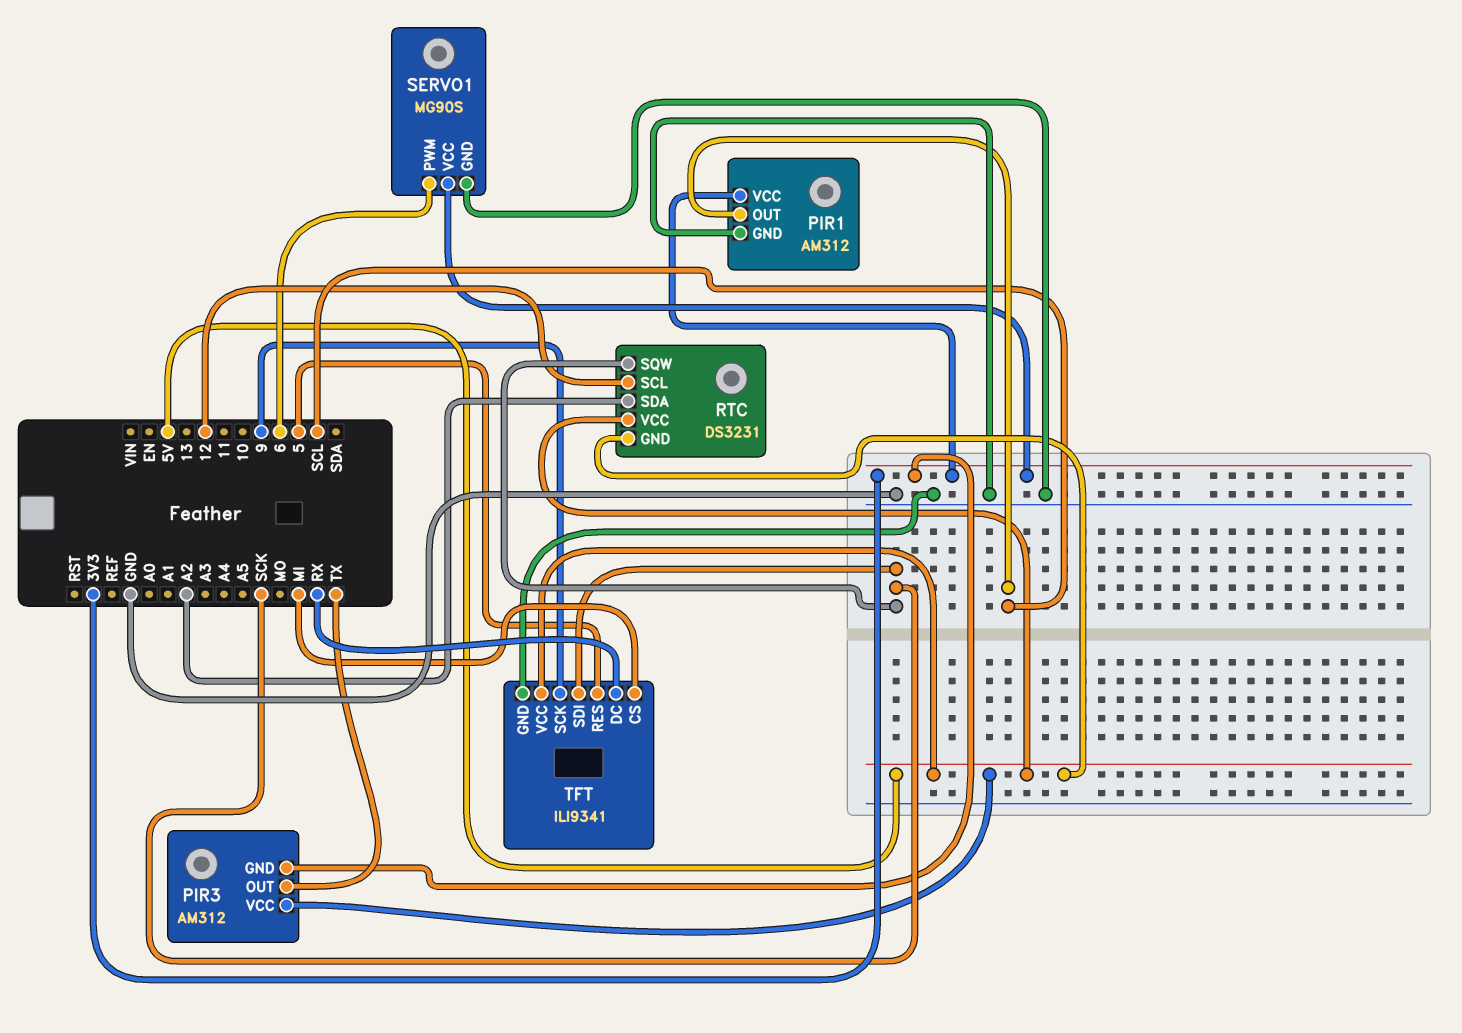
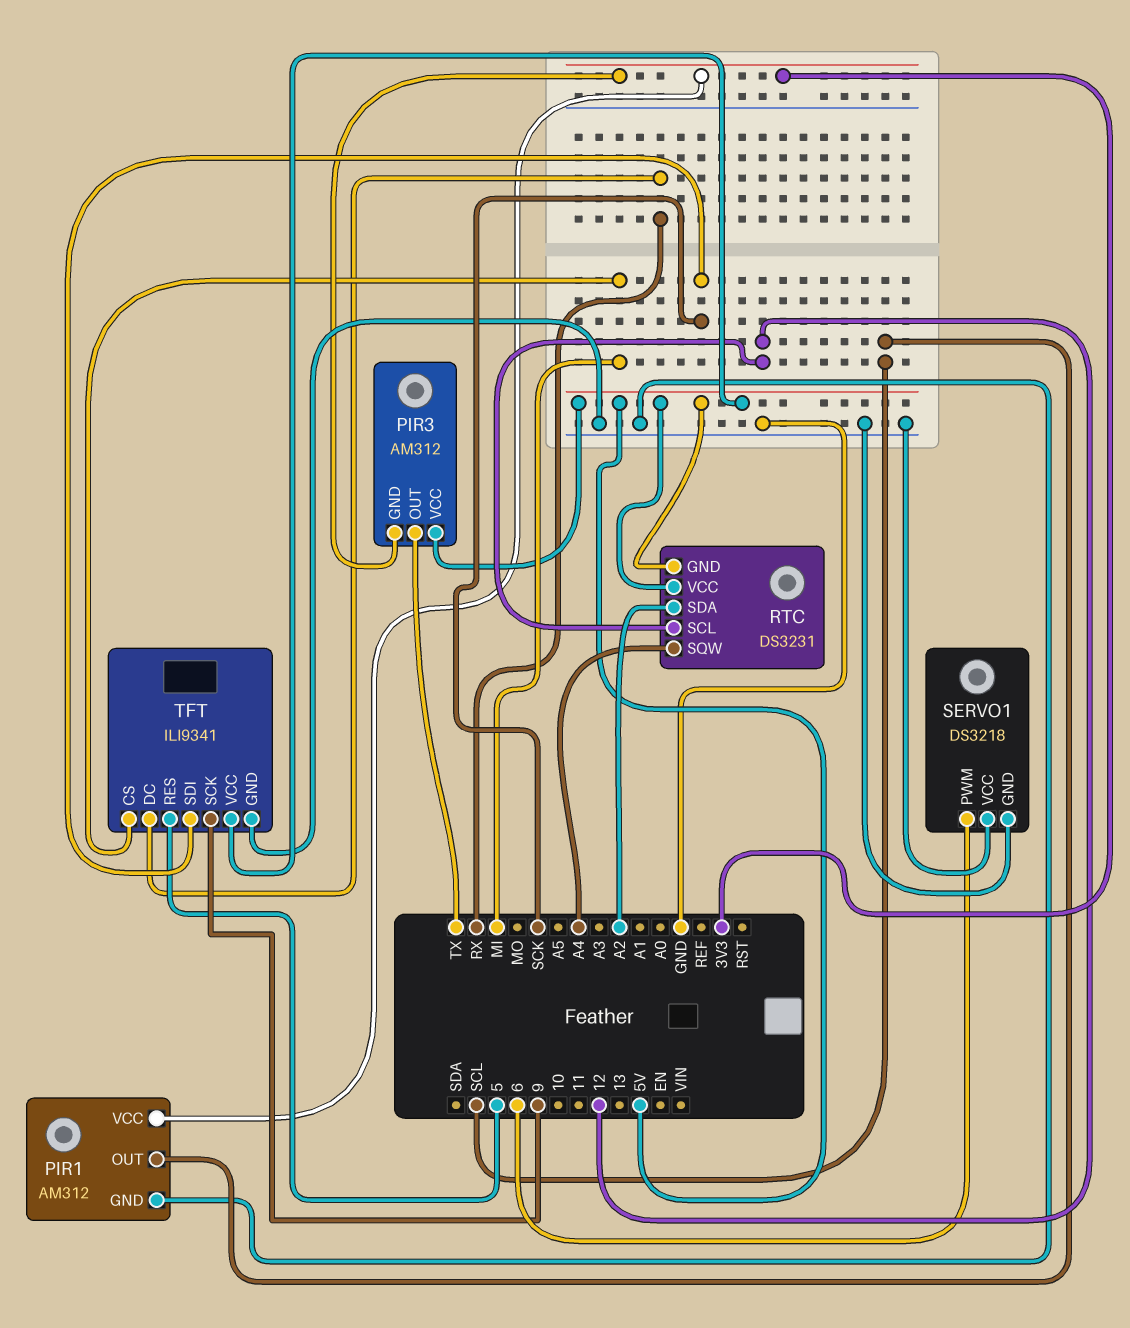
RTC pin SQW: SCK -> A4
SERVO1: MG90S -> DS3218
SERVO1 pin VCC: 3V3 -> GND

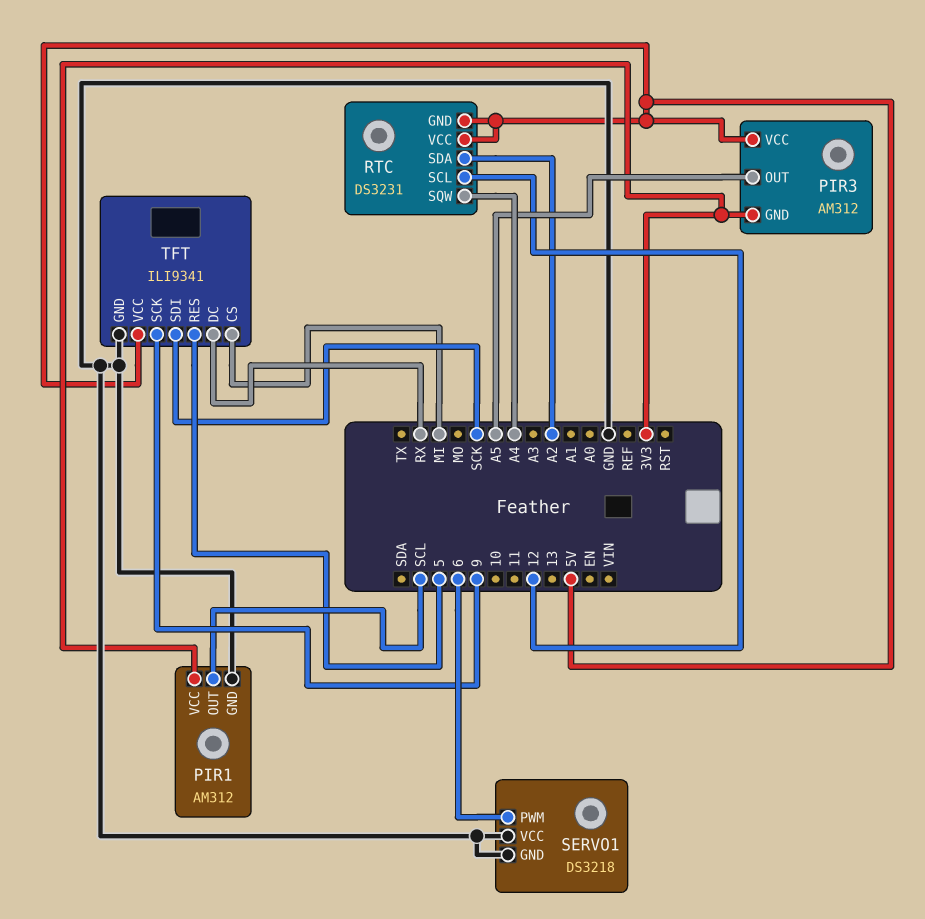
PIR3 pin OUT: TX -> A5

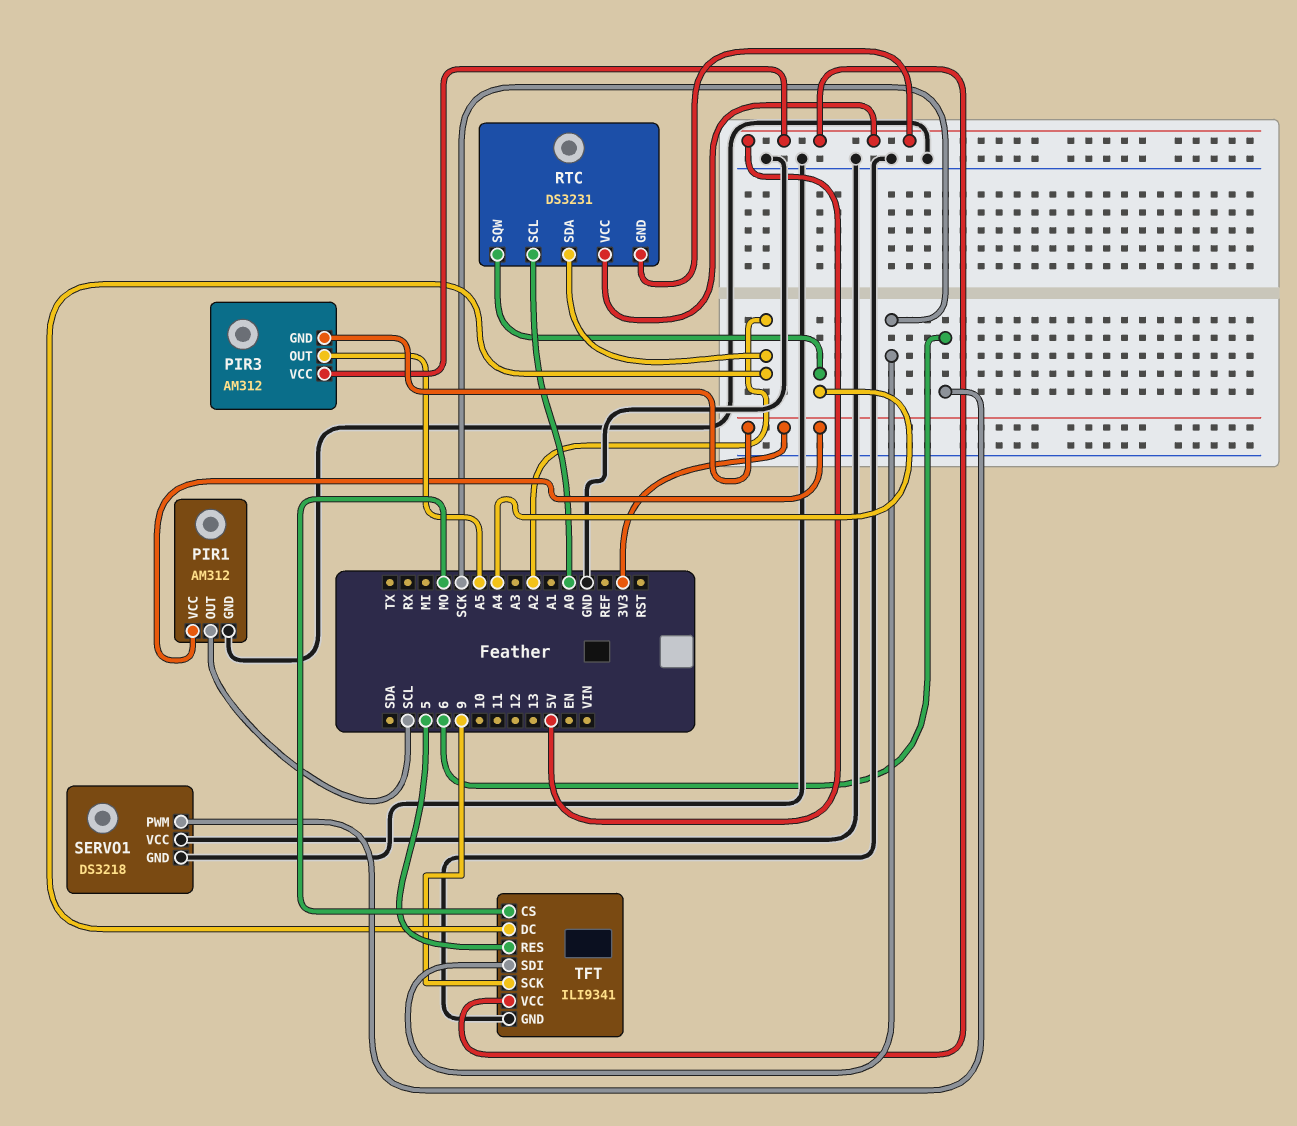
RTC pin SCL: 12 -> A0
TFT pin CS: MI -> MO
TFT pin DC: RX -> A2

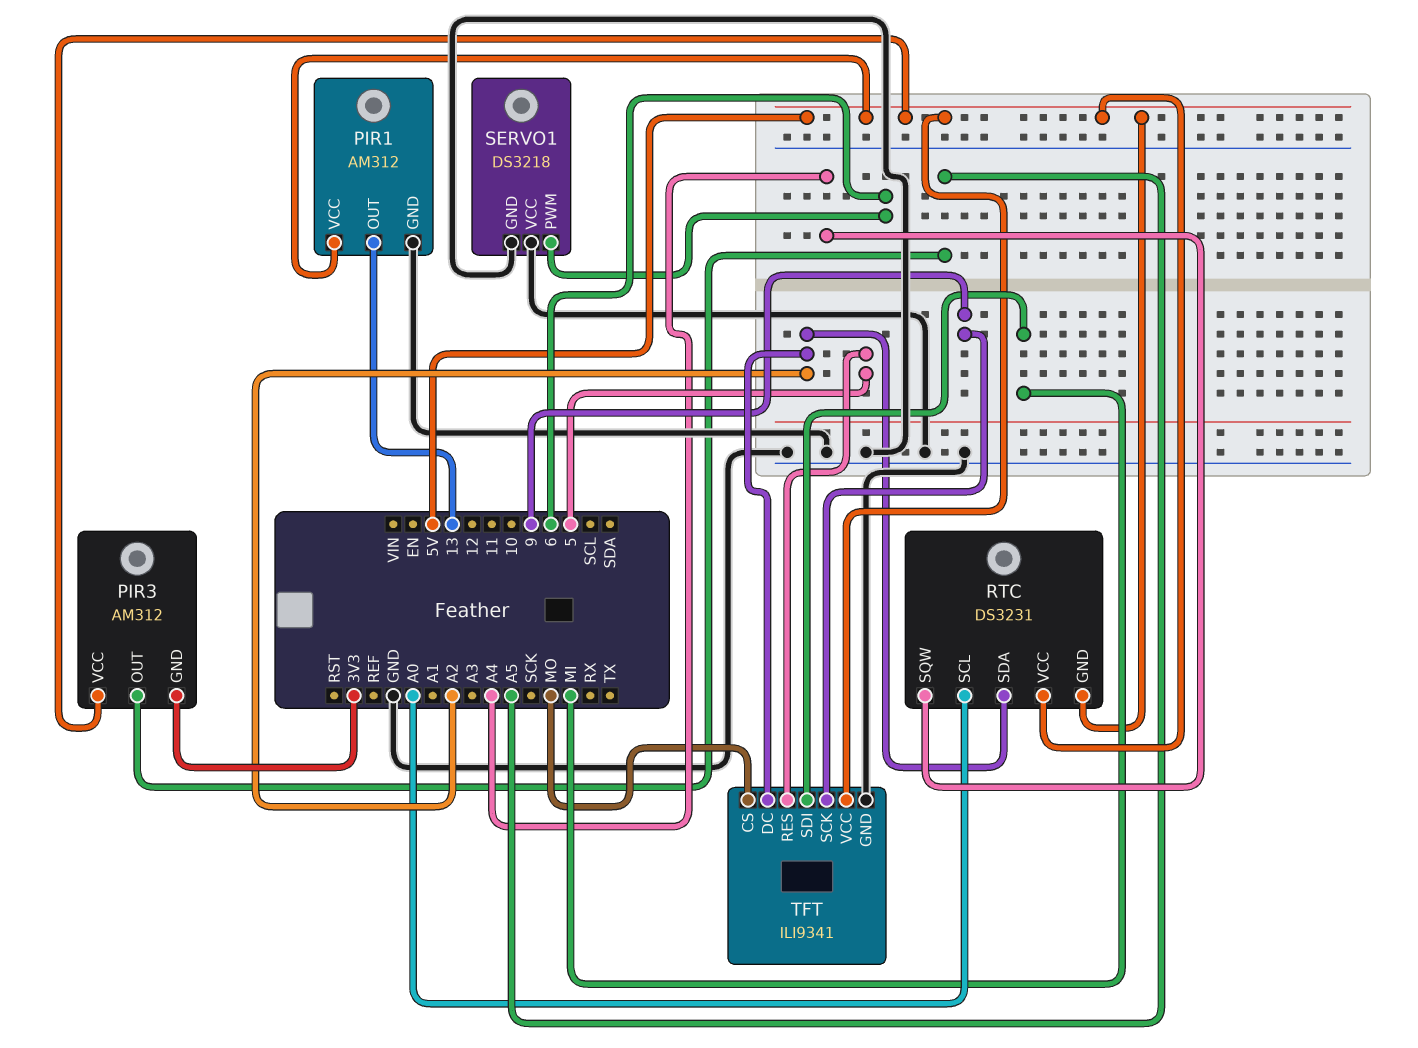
PIR1 pin OUT: SCL -> 13
PIR1 pin VCC: 3V3 -> 5V
TFT pin SDI: SCK -> MI

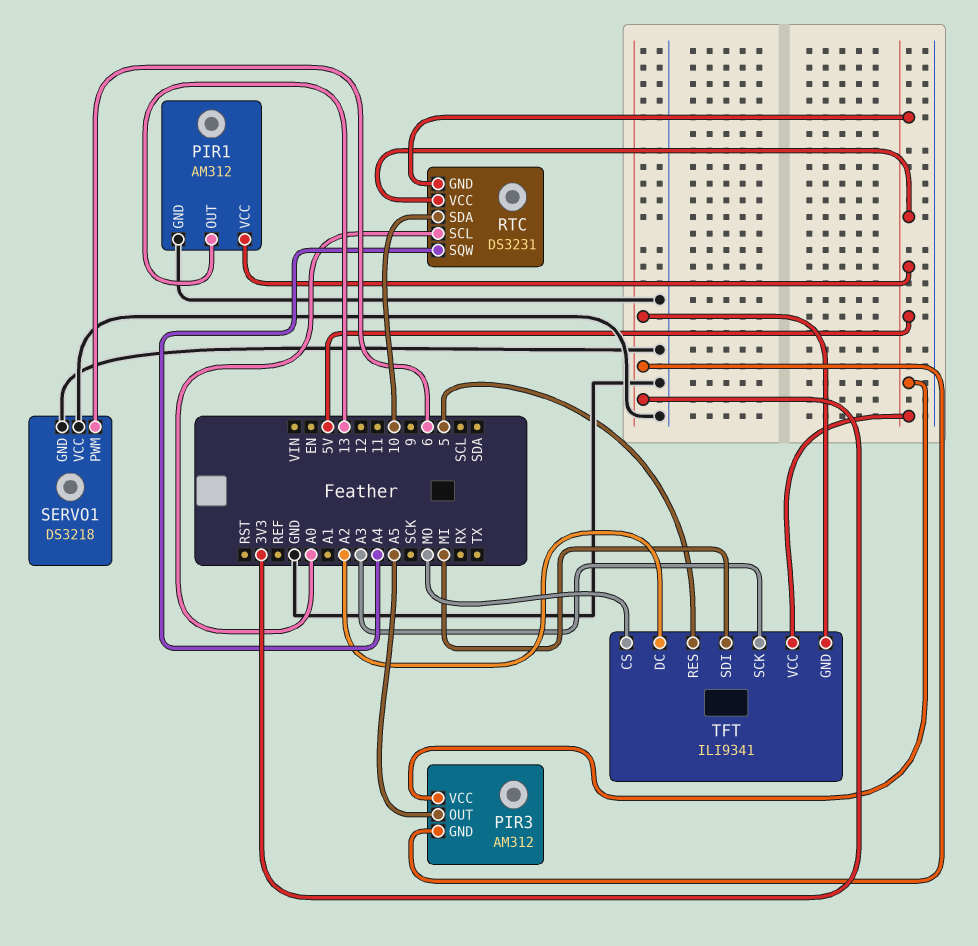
RTC pin SDA: A2 -> 10
TFT pin GND: GND -> 3V3
TFT pin SCK: 9 -> A3

